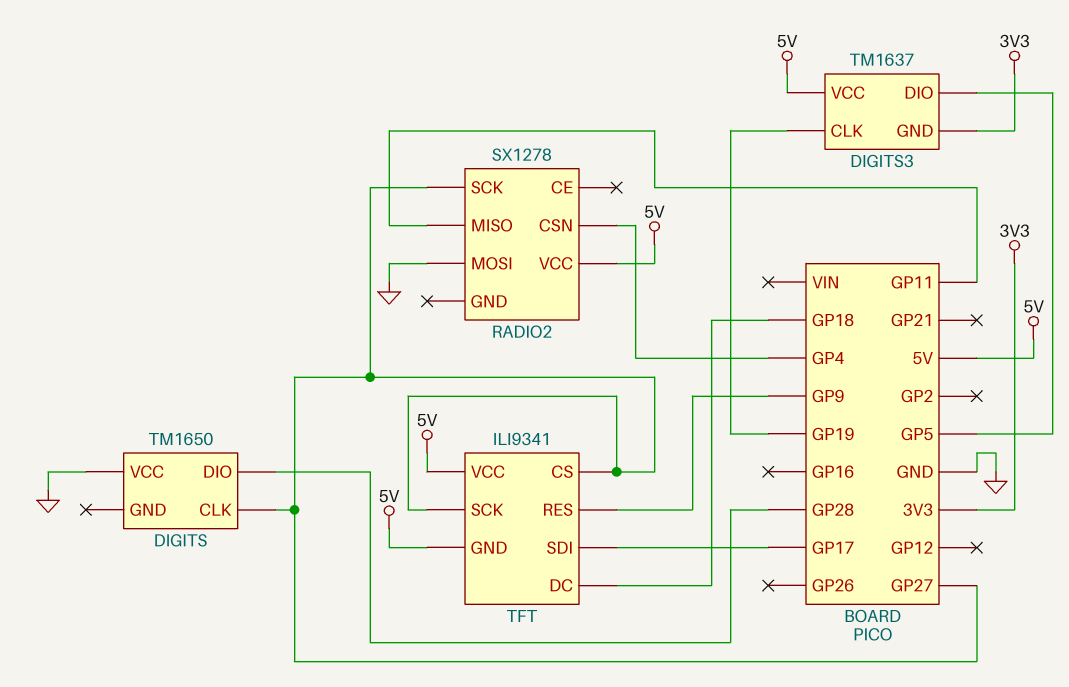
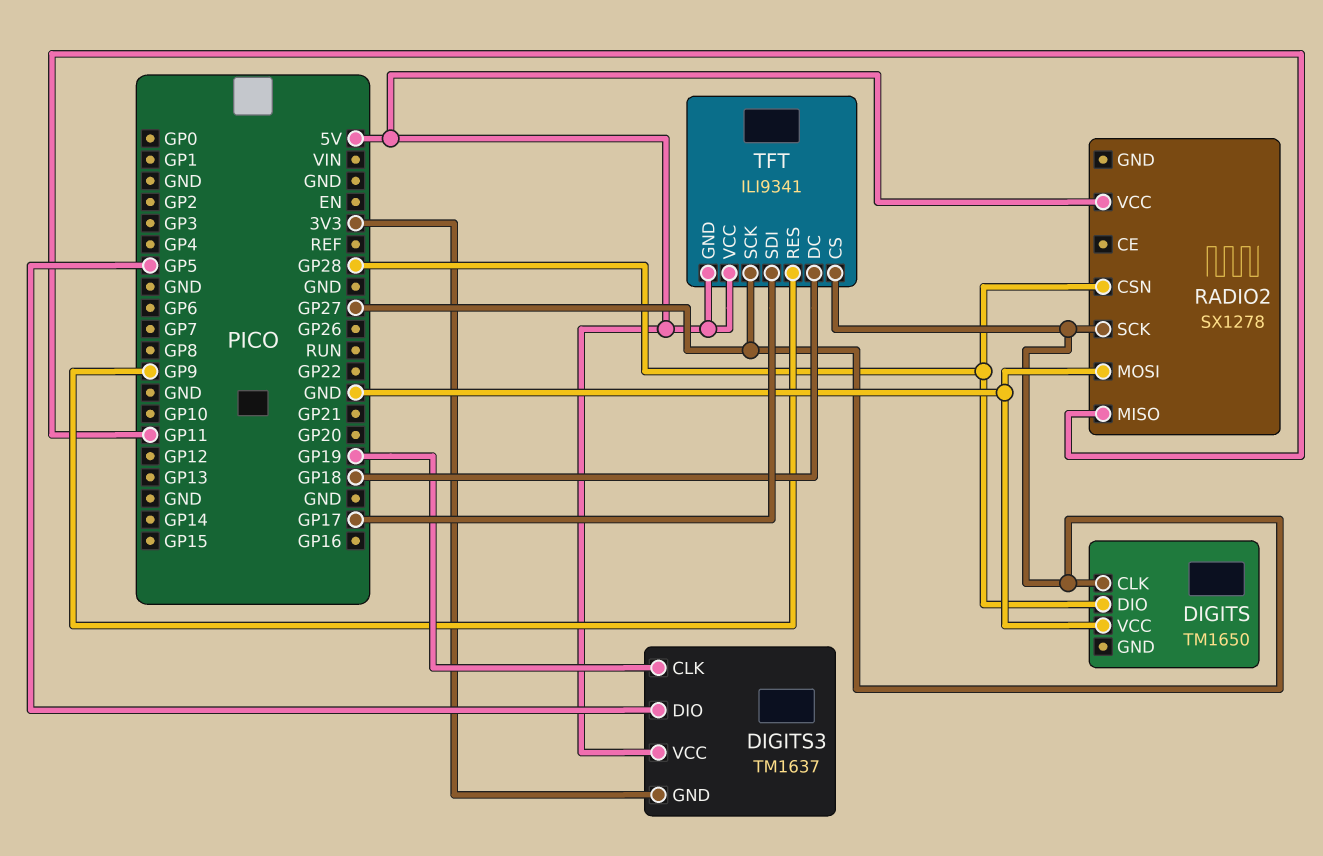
RADIO2 pin CSN: GP4 -> GP28

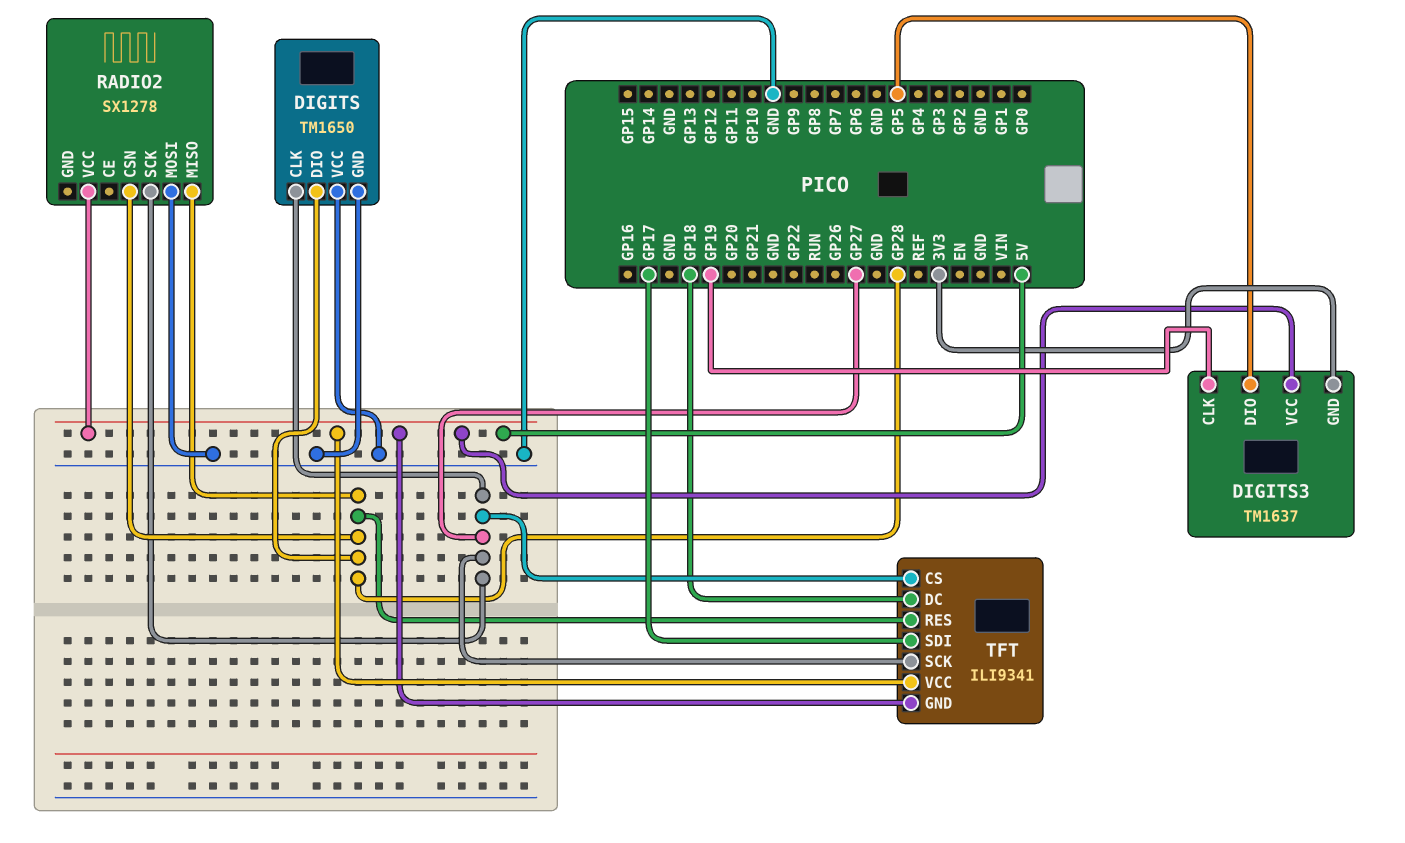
DIGITS pin GND: none -> GND
RADIO2 pin MISO: GP11 -> GP28
TFT pin RES: GP9 -> GP28

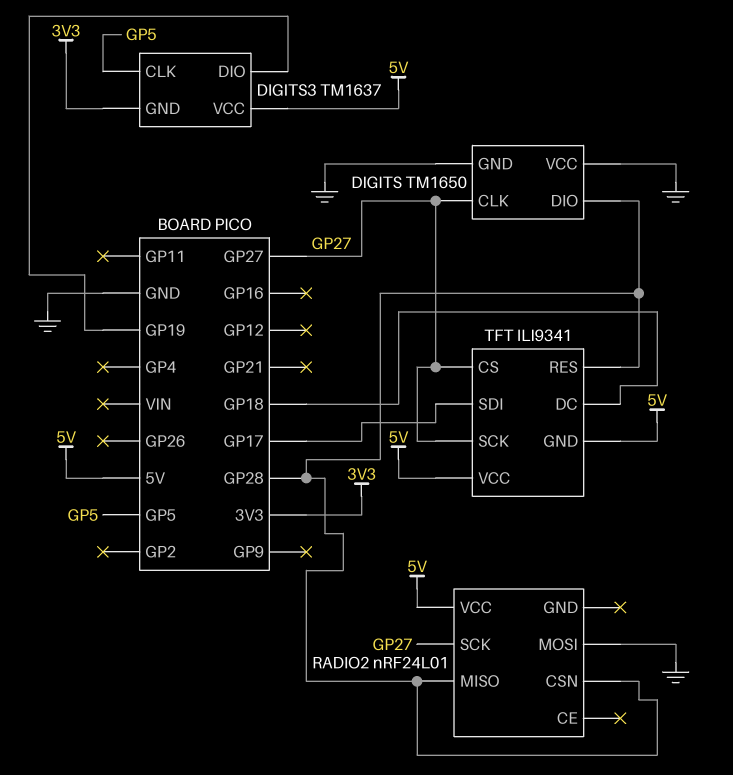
DIGITS3 pin CLK: GP19 -> GP5
DIGITS3 pin DIO: GP5 -> GP19
RADIO2: SX1278 -> nRF24L01

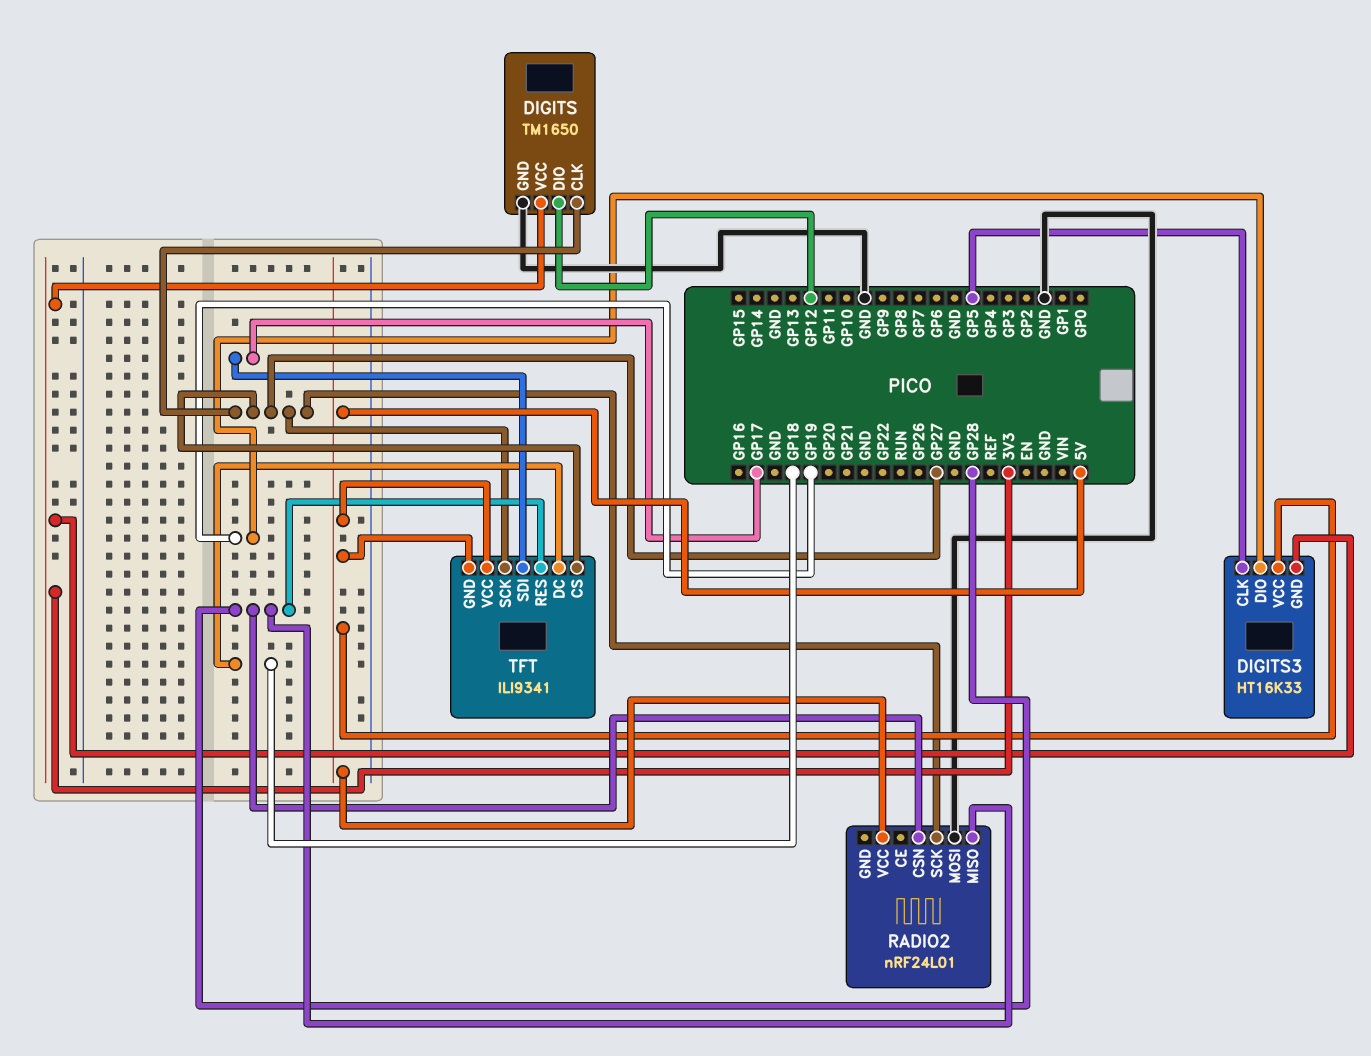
DIGITS pin DIO: GP28 -> GP12
DIGITS pin VCC: GND -> 3V3
DIGITS3: TM1637 -> HT16K33

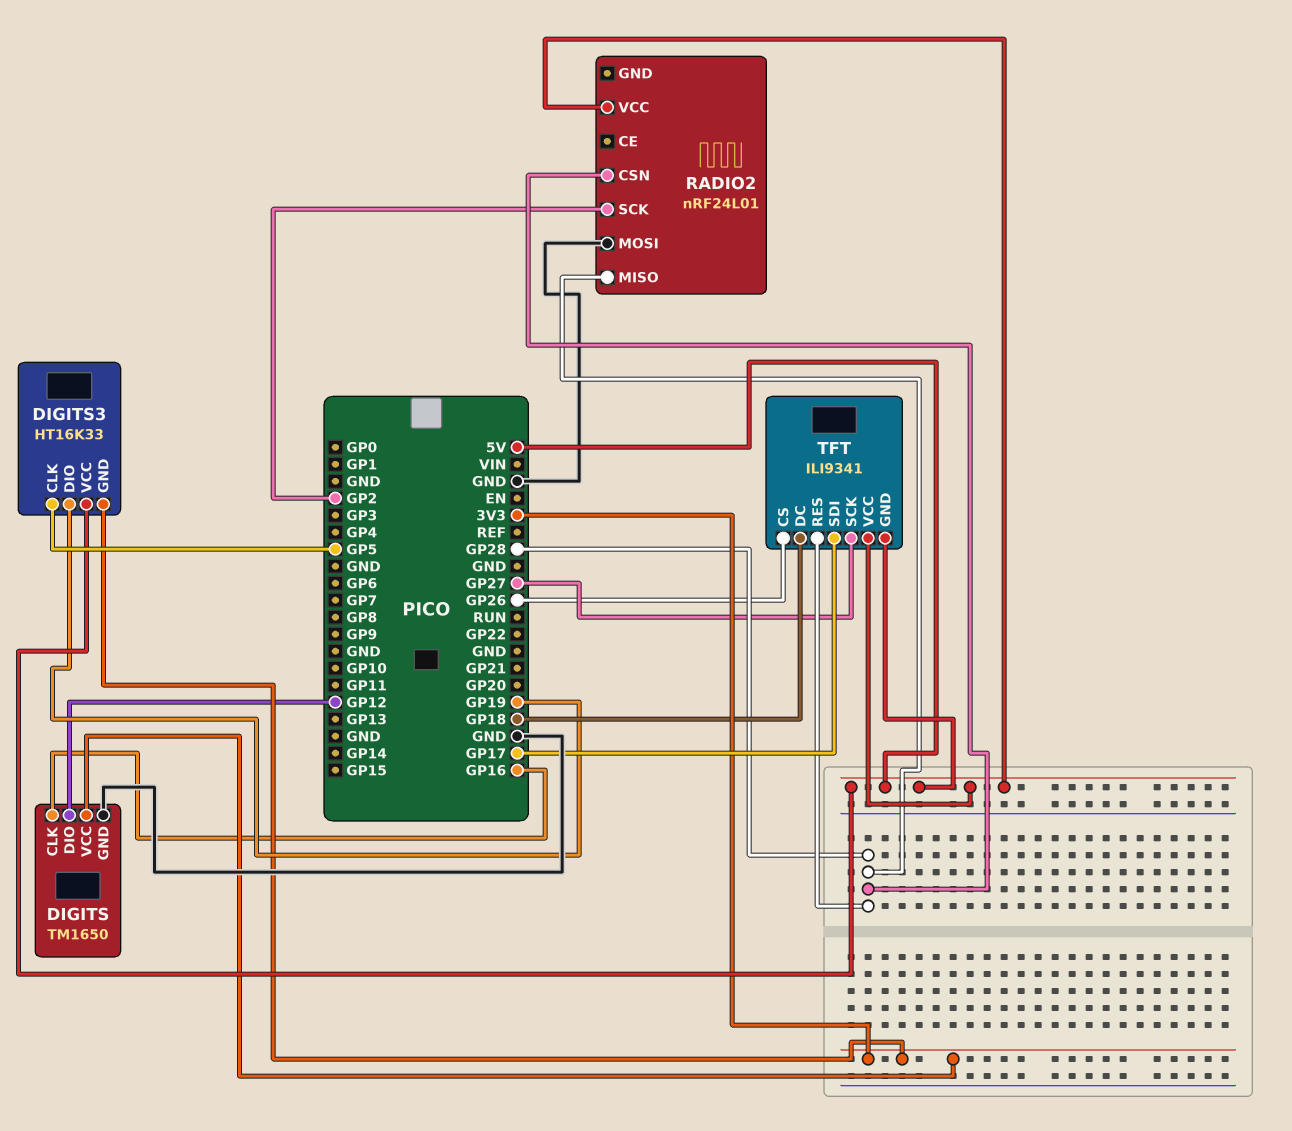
DIGITS pin CLK: GP27 -> GP16
RADIO2 pin SCK: GP27 -> GP2
TFT pin CS: GP27 -> GP26

